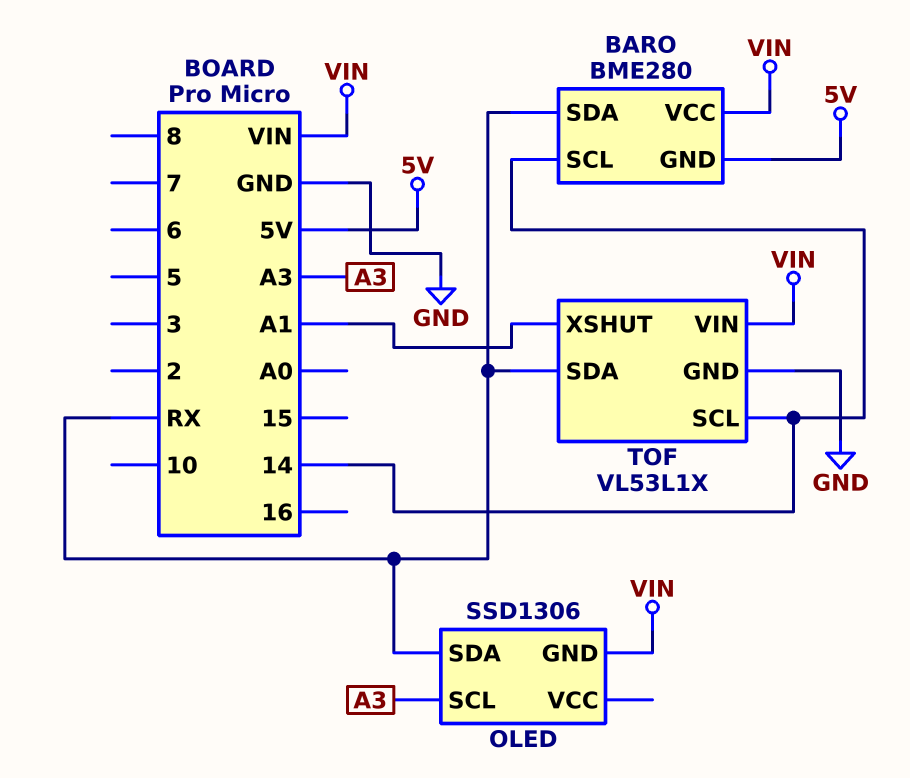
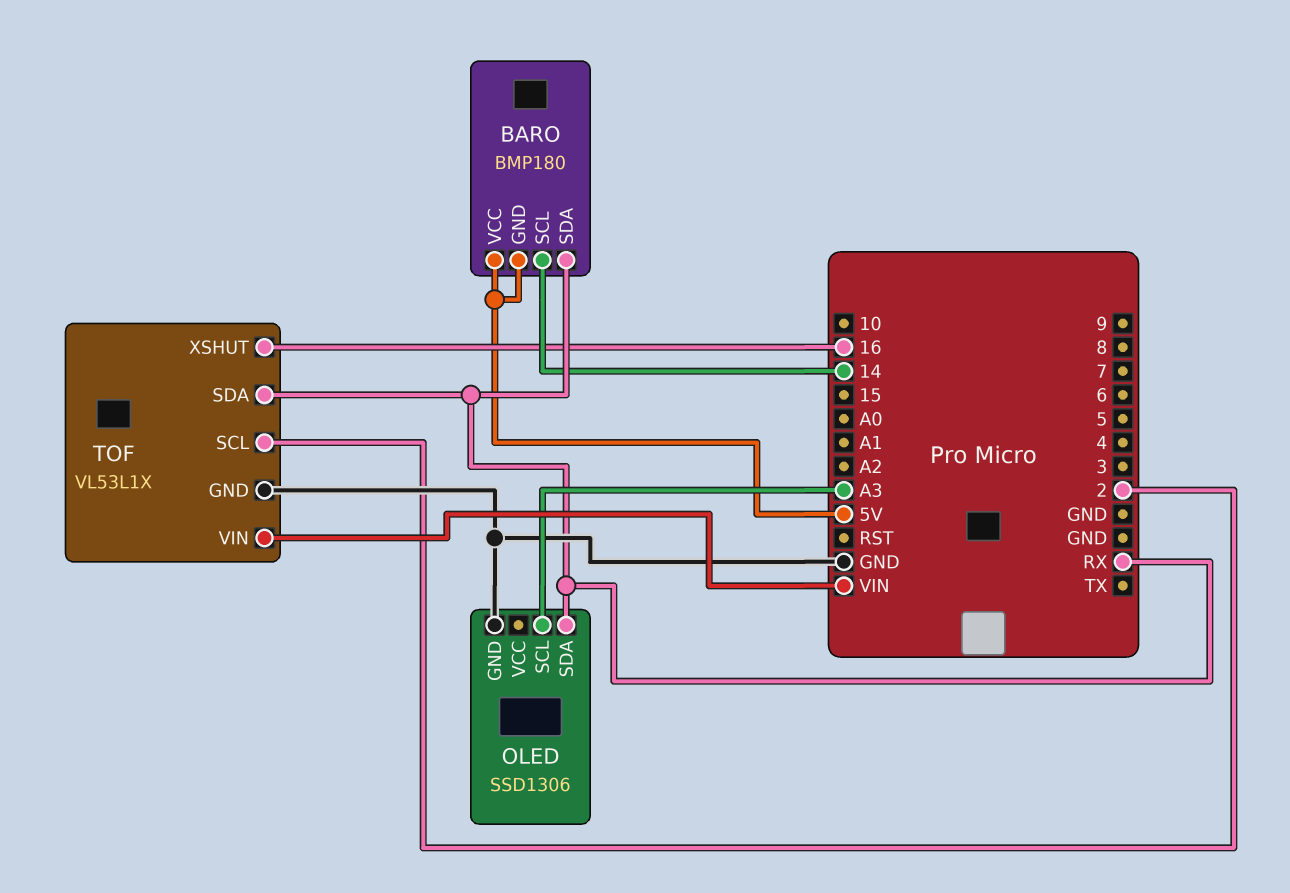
BARO: BME280 -> BMP180
BARO pin VCC: VIN -> 5V
OLED pin GND: VIN -> GND
TOF pin SCL: 14 -> 2
TOF pin XSHUT: A1 -> 16

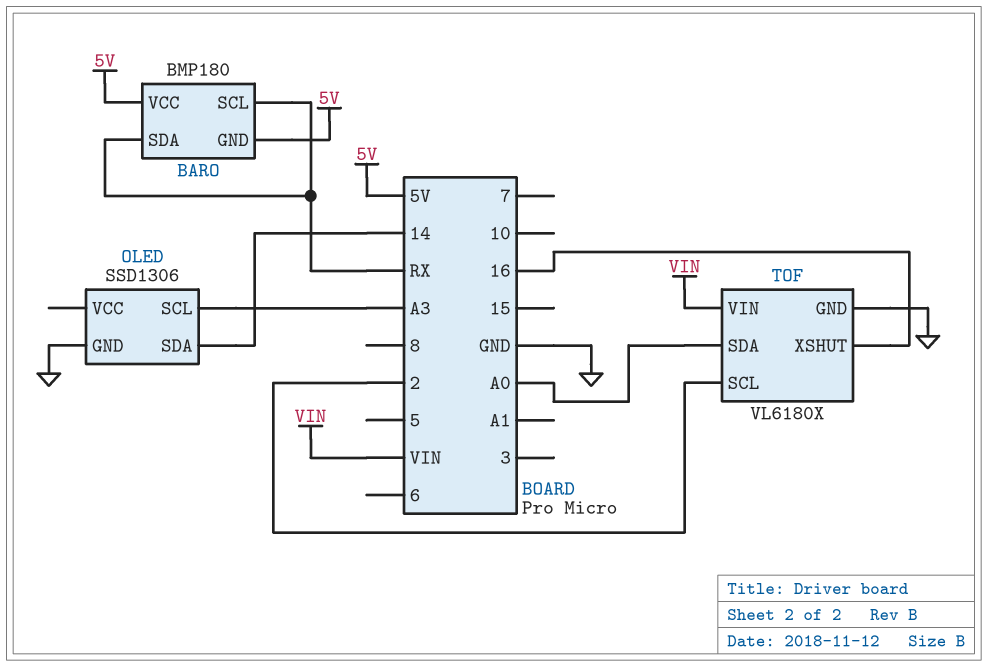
BARO pin SCL: 14 -> RX
OLED pin SDA: RX -> 14
TOF: VL53L1X -> VL6180X
TOF pin SDA: RX -> A0

